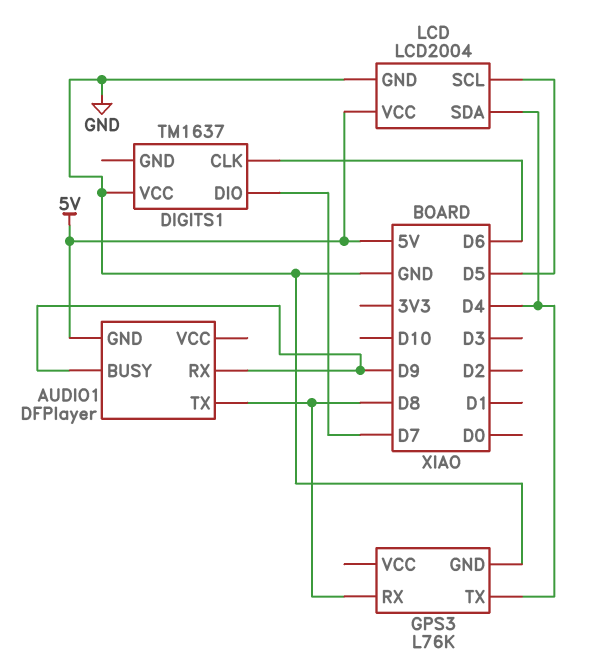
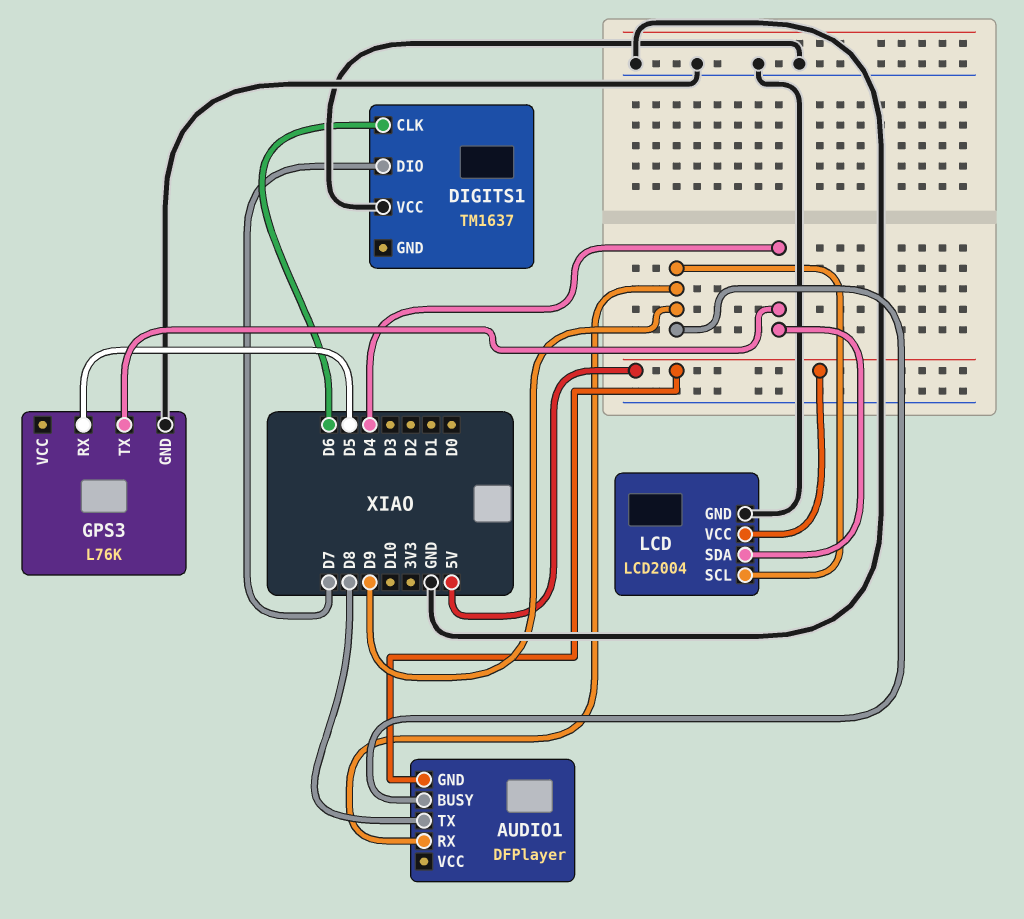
GPS3 pin RX: D8 -> D5
LCD pin SCL: D5 -> D9

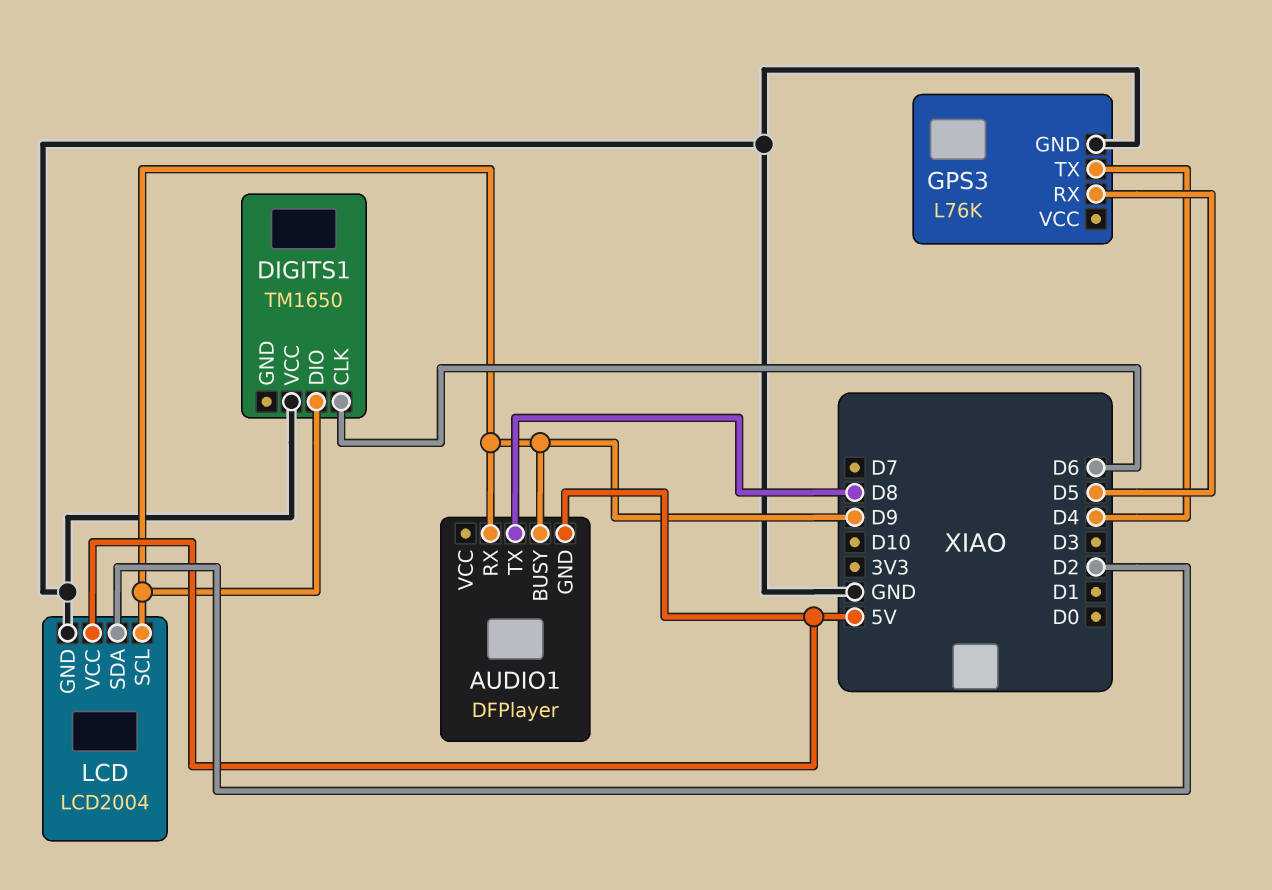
DIGITS1: TM1637 -> TM1650
DIGITS1 pin DIO: D7 -> D9
LCD pin SDA: D4 -> D2

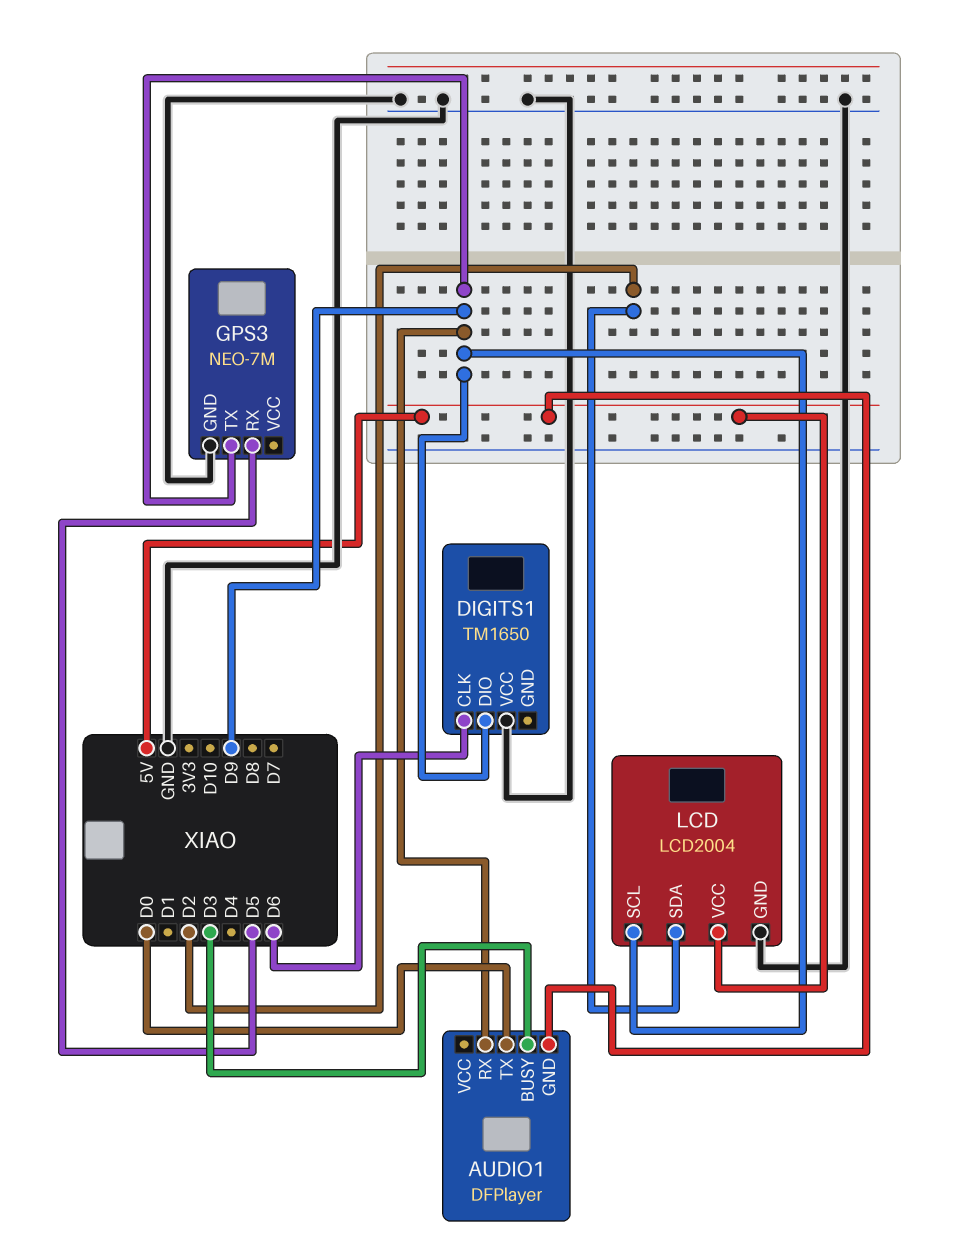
AUDIO1 pin BUSY: D9 -> D3
AUDIO1 pin TX: D8 -> D0
GPS3: L76K -> NEO-7M
GPS3 pin TX: D4 -> D9

